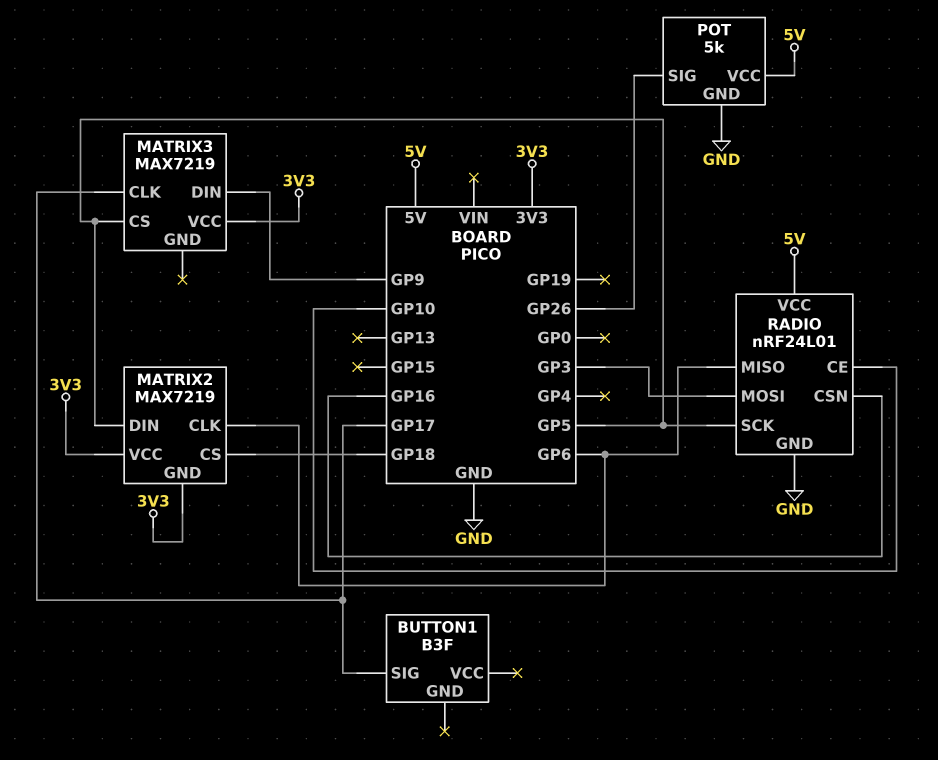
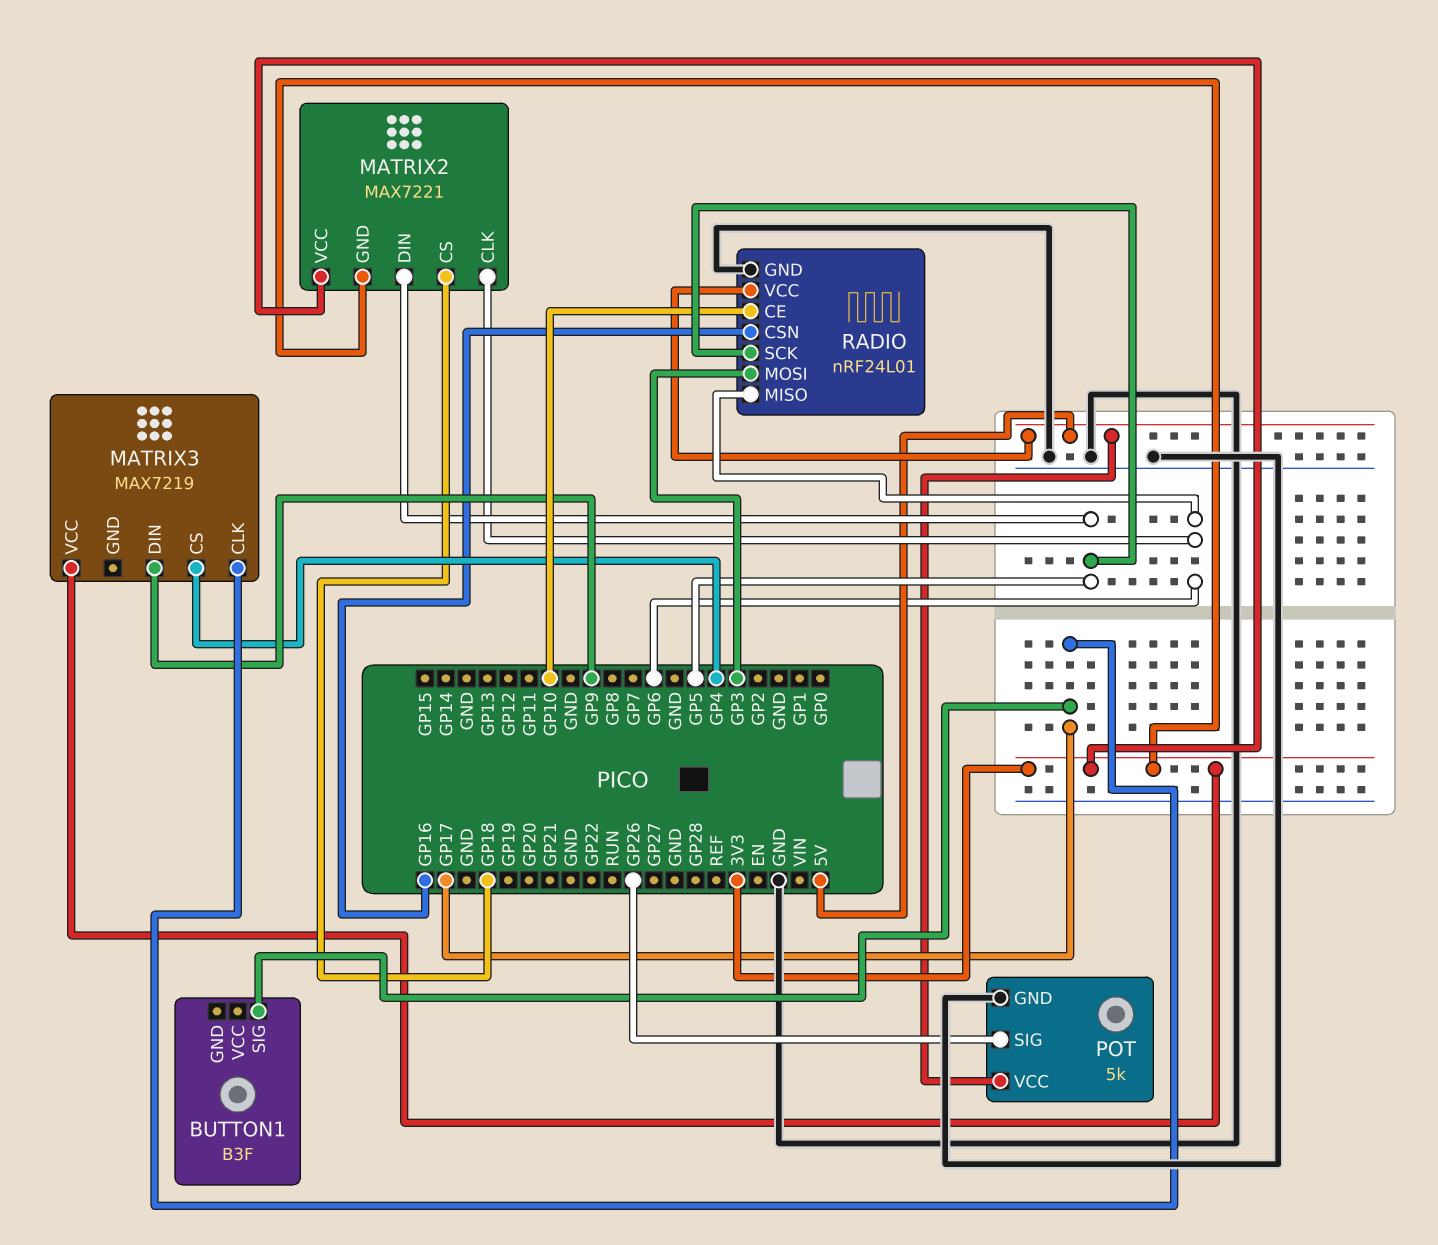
MATRIX2: MAX7219 -> MAX7221
MATRIX3 pin CS: GP5 -> GP4

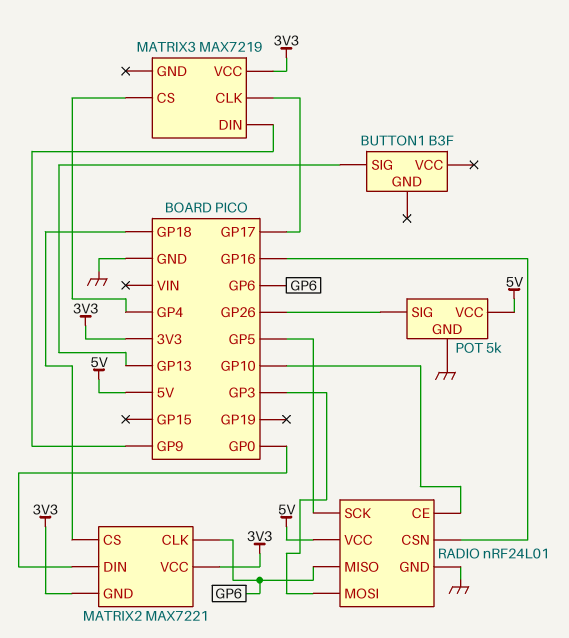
BUTTON1 pin SIG: GP17 -> GP13
MATRIX2 pin DIN: GP5 -> GP0

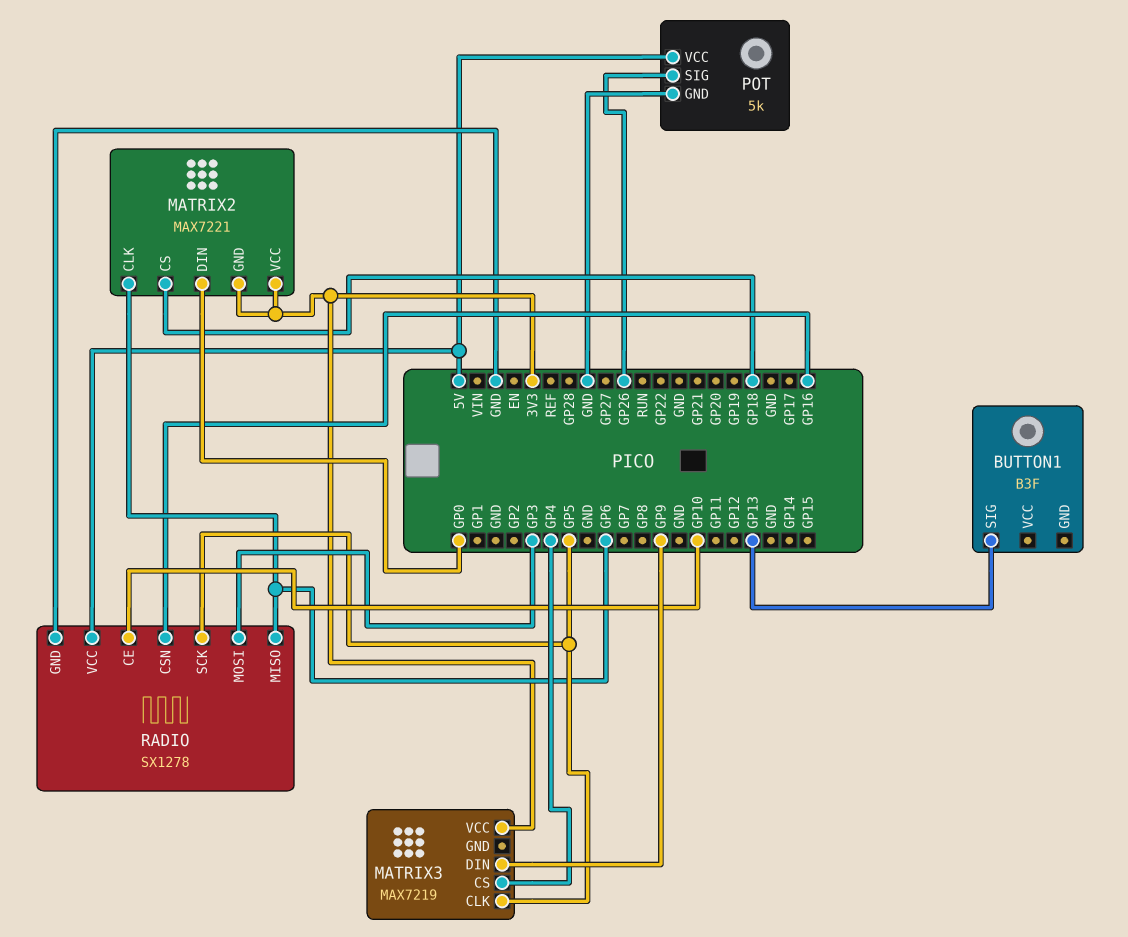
MATRIX3 pin CLK: GP17 -> GP5
RADIO: nRF24L01 -> SX1278

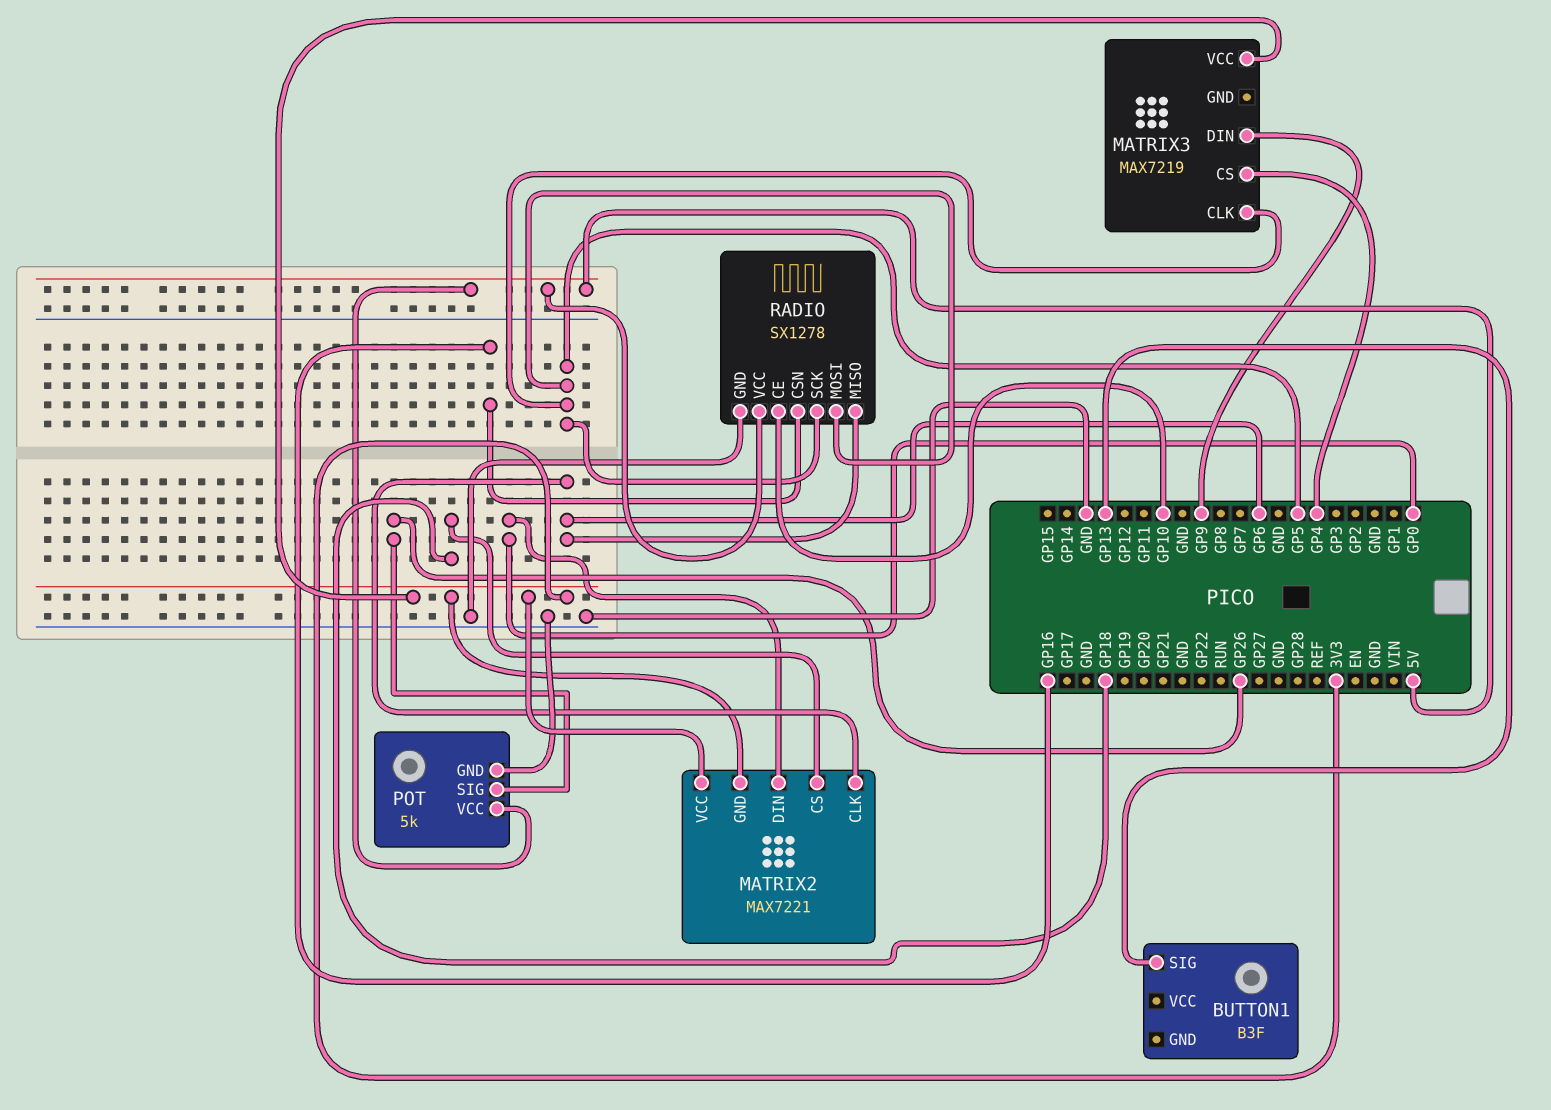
RADIO pin MOSI: GP3 -> GP5

